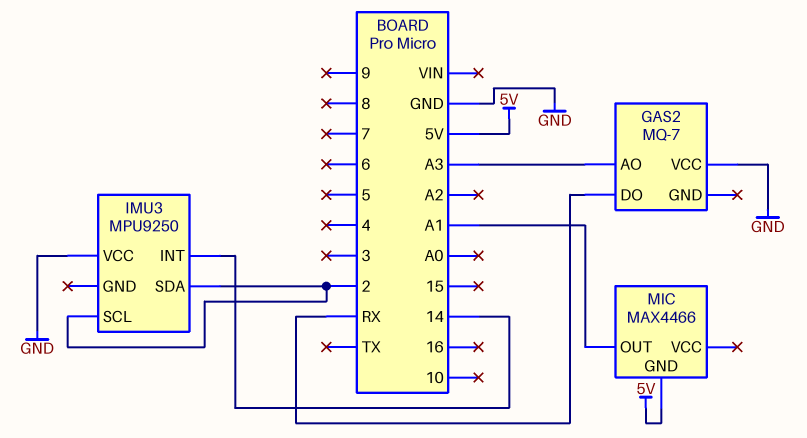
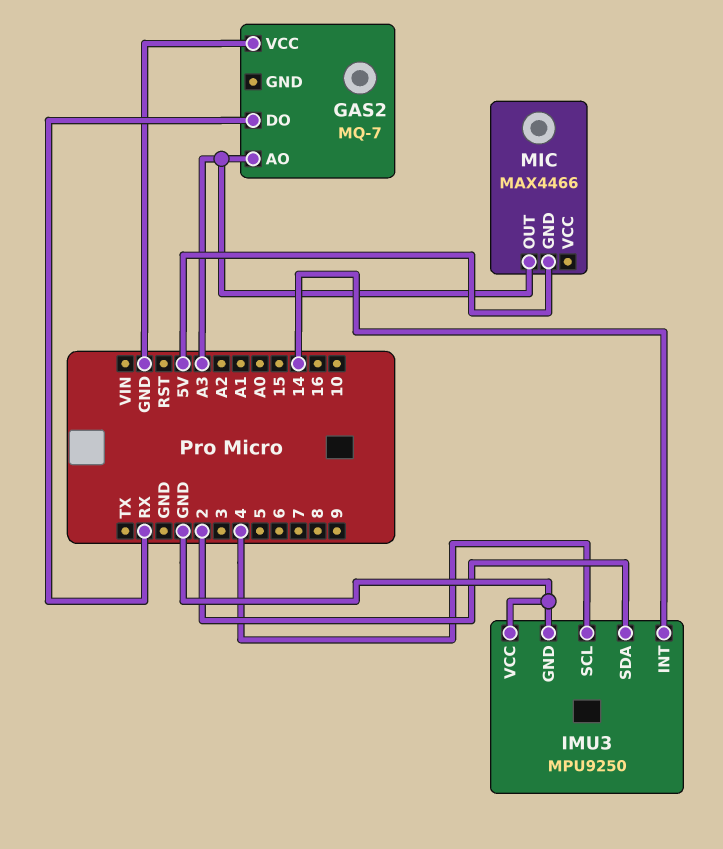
IMU3 pin GND: none -> GND
IMU3 pin SCL: 2 -> 4
MIC pin OUT: A1 -> A3

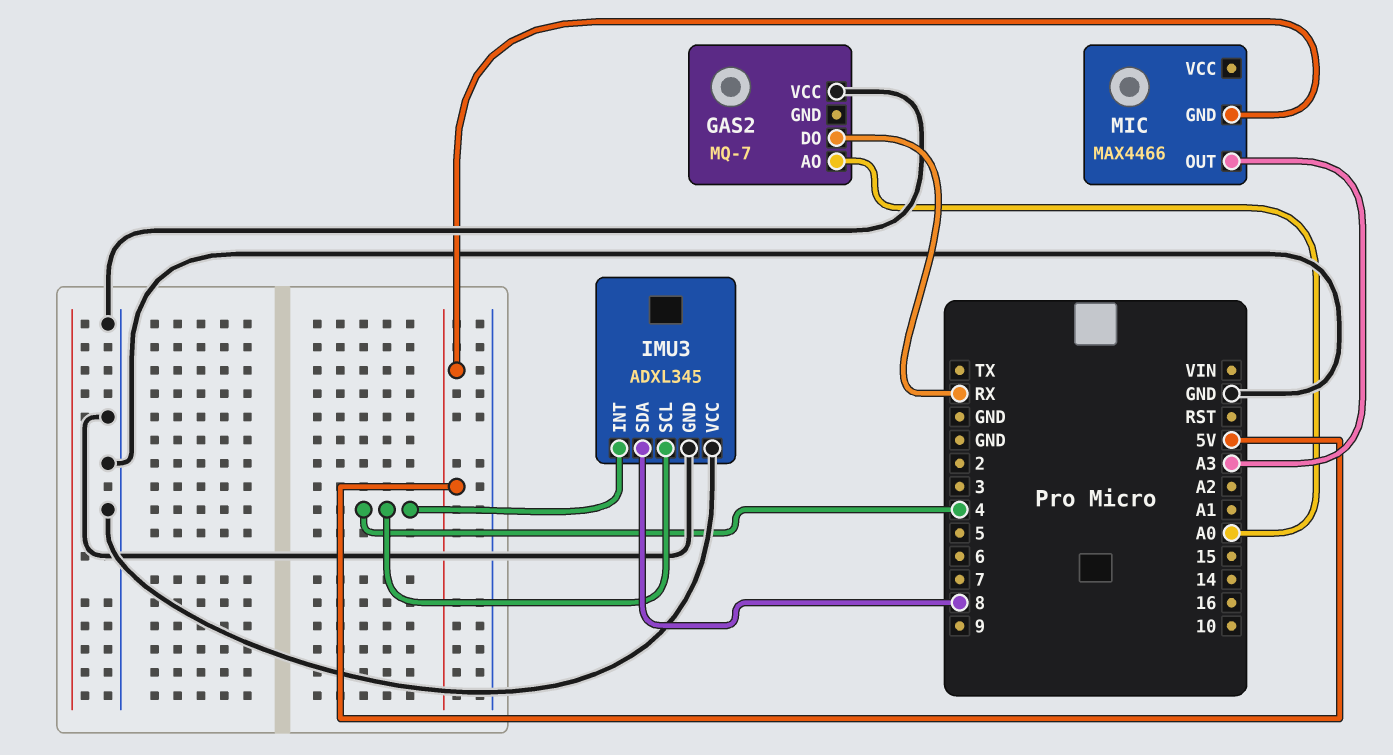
GAS2 pin AO: A3 -> A0
IMU3: MPU9250 -> ADXL345
IMU3 pin INT: 14 -> 4
IMU3 pin SDA: 2 -> 8

